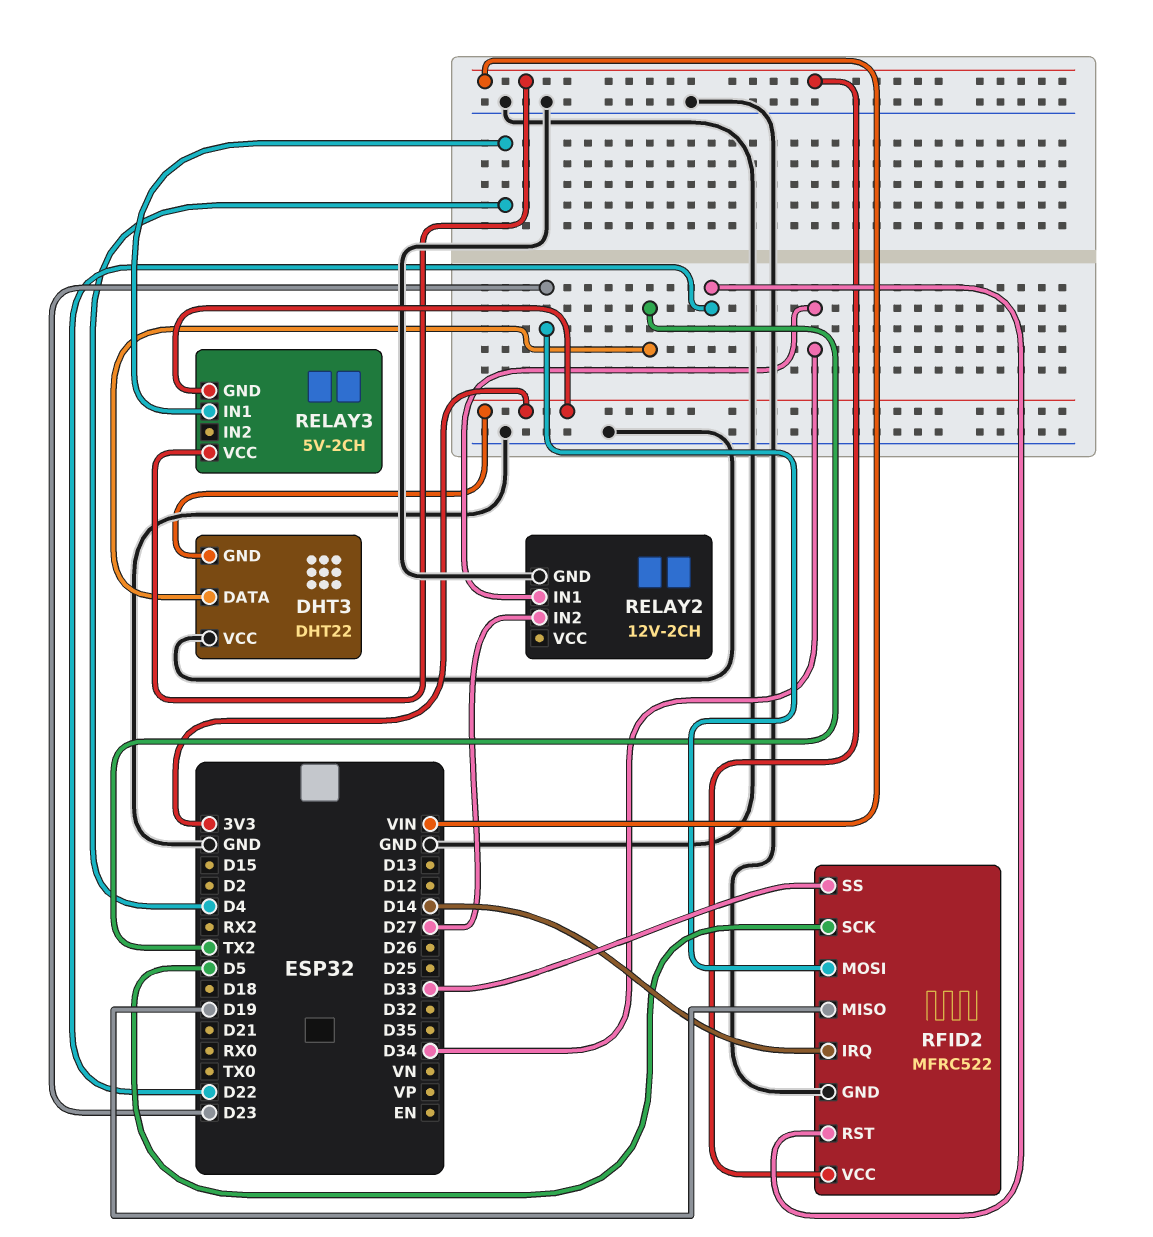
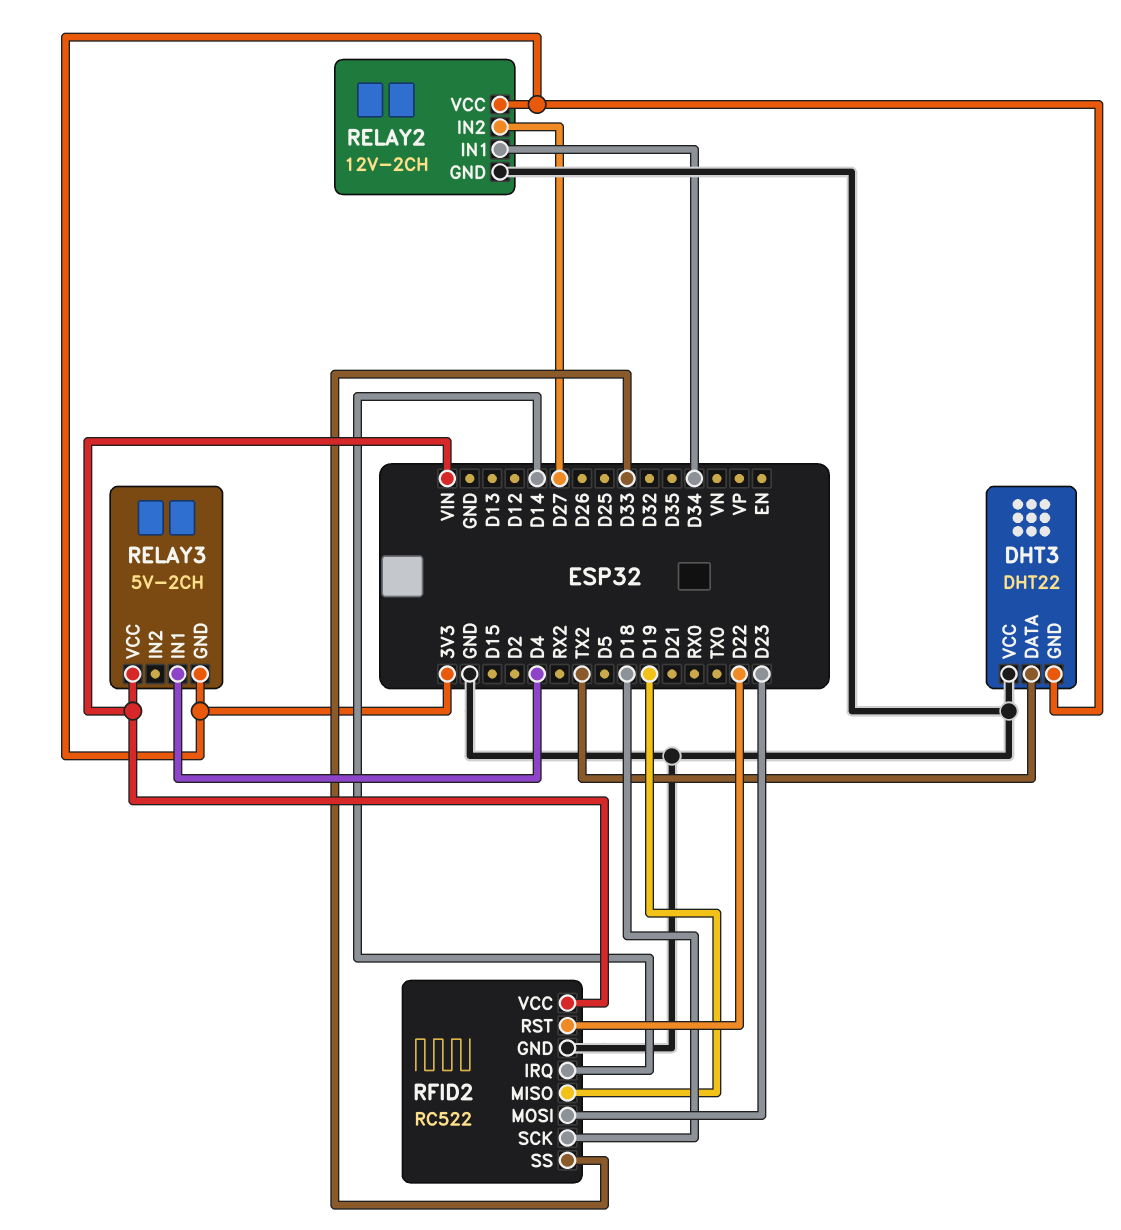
RELAY2 pin VCC: none -> 3V3
RFID2: MFRC522 -> RC522
RFID2 pin SCK: D5 -> D18

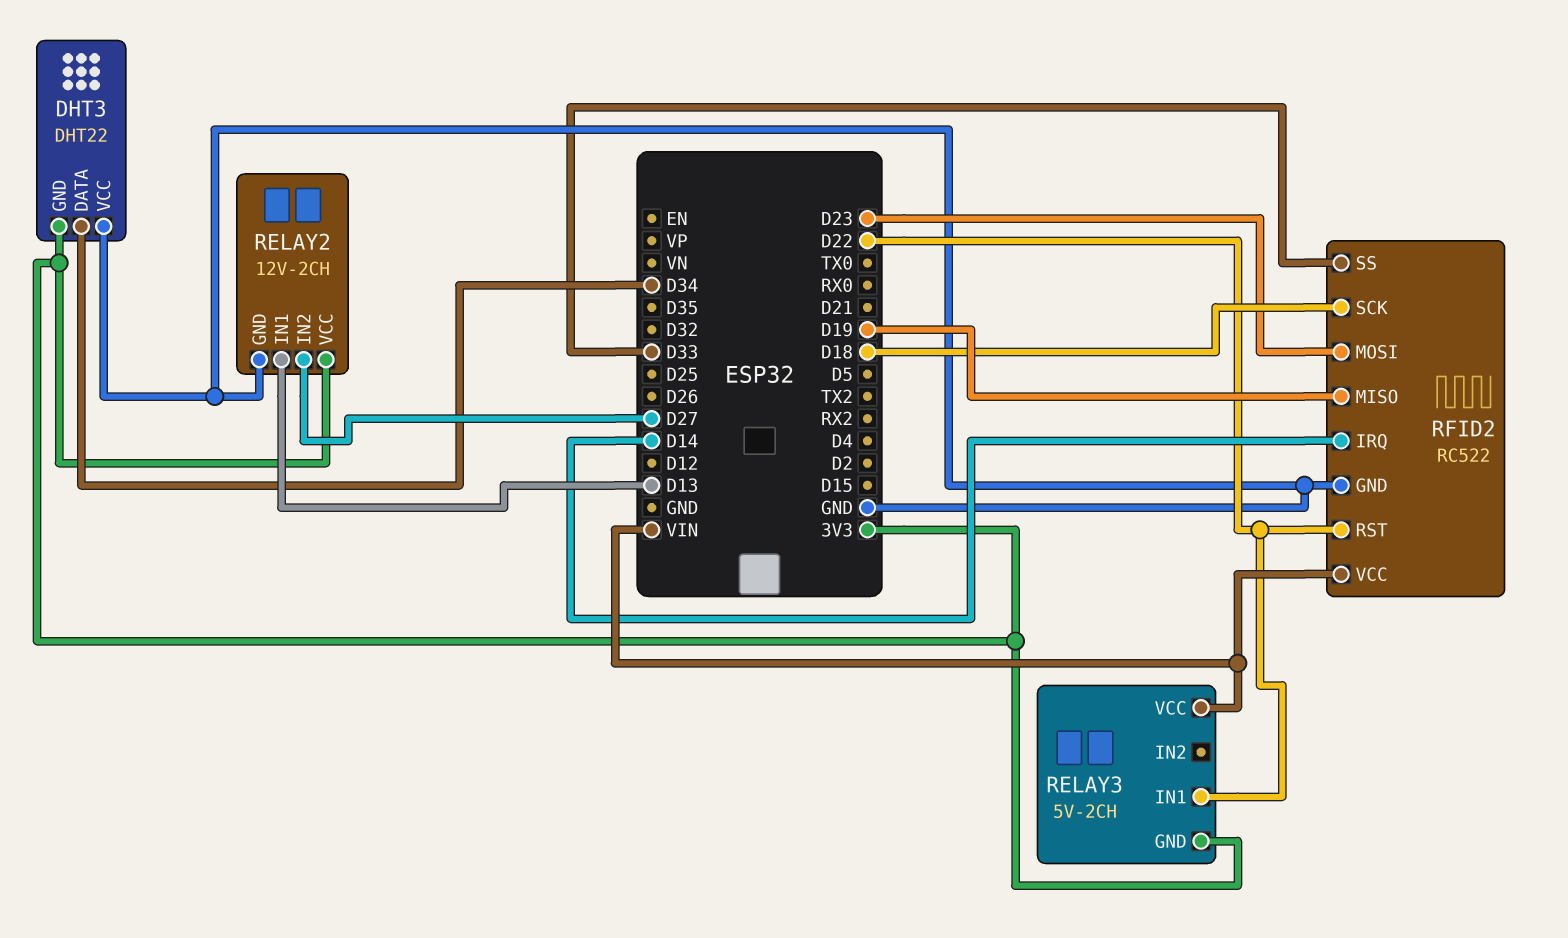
DHT3 pin DATA: TX2 -> D34
RELAY2 pin IN1: D34 -> D13
RELAY3 pin IN1: D4 -> D22

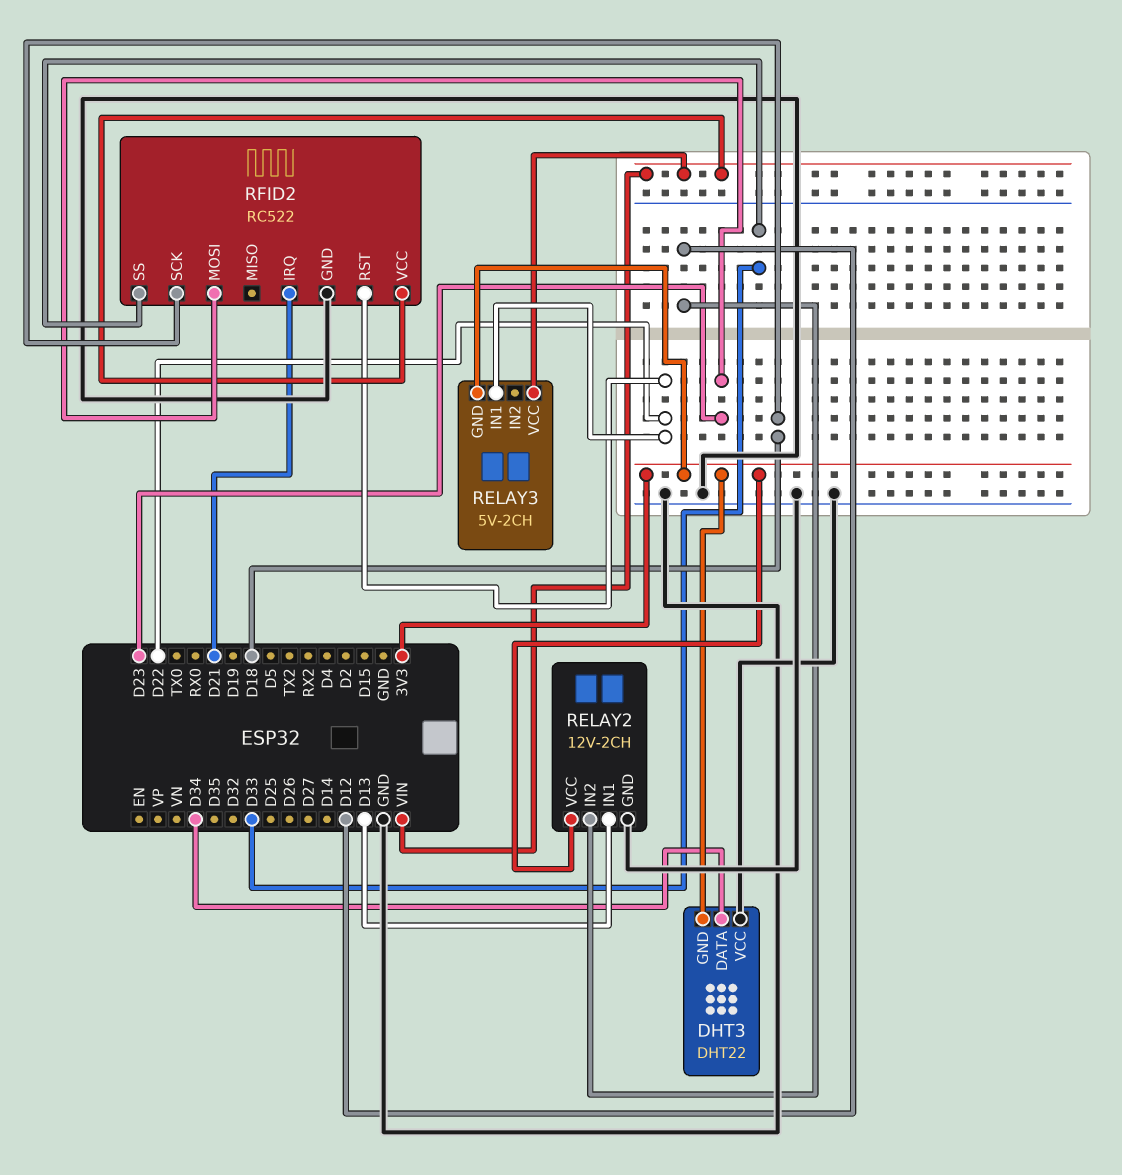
RELAY2 pin IN2: D27 -> D12
RFID2 pin IRQ: D14 -> D21
RFID2 pin MISO: D19 -> none

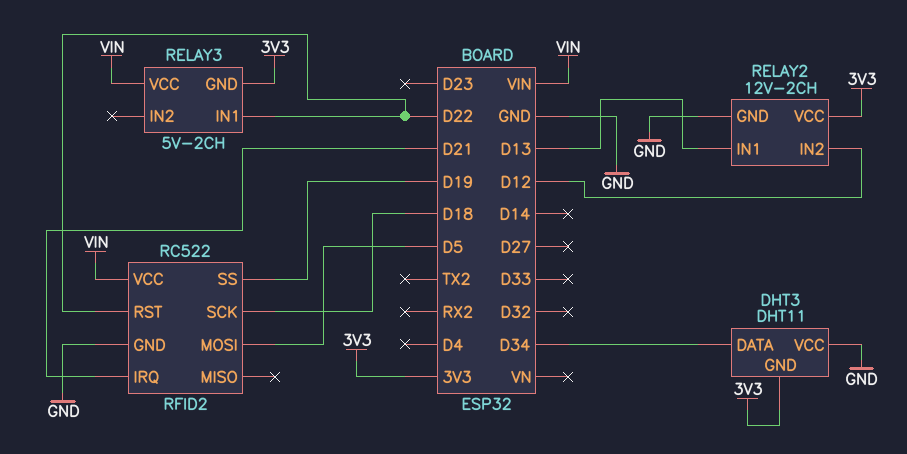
DHT3: DHT22 -> DHT11
RFID2 pin MOSI: D23 -> D5
RFID2 pin SS: D33 -> D19

